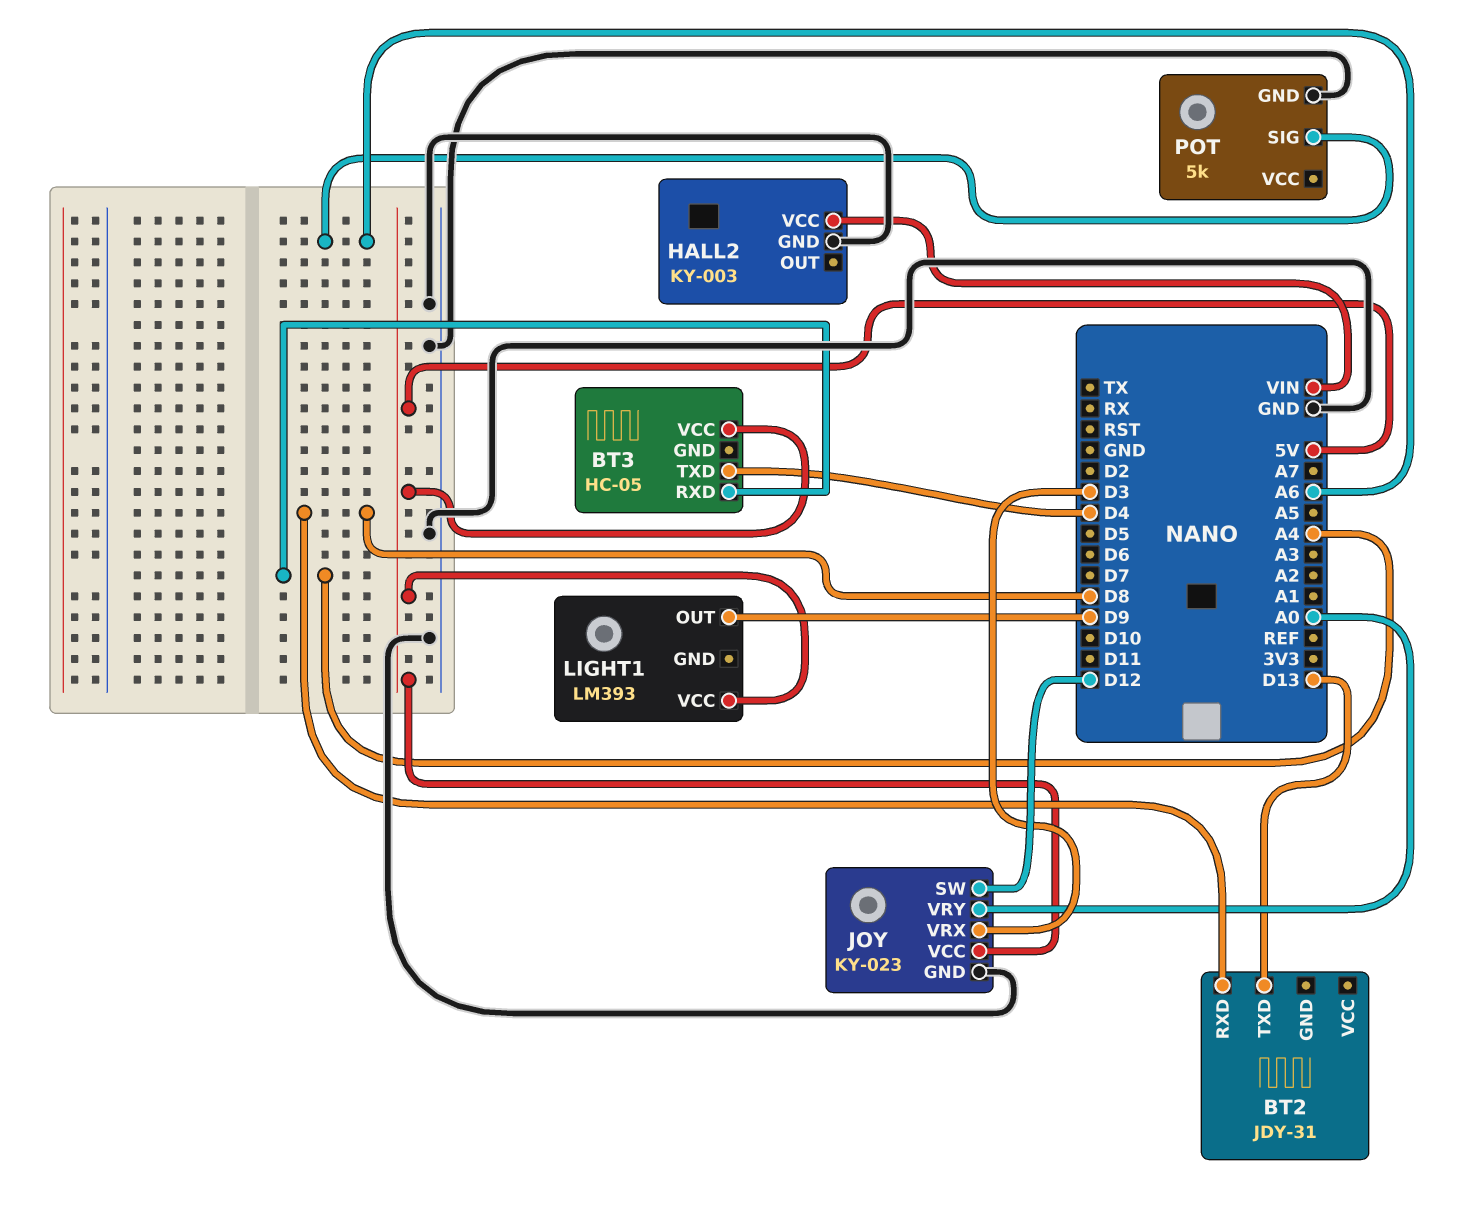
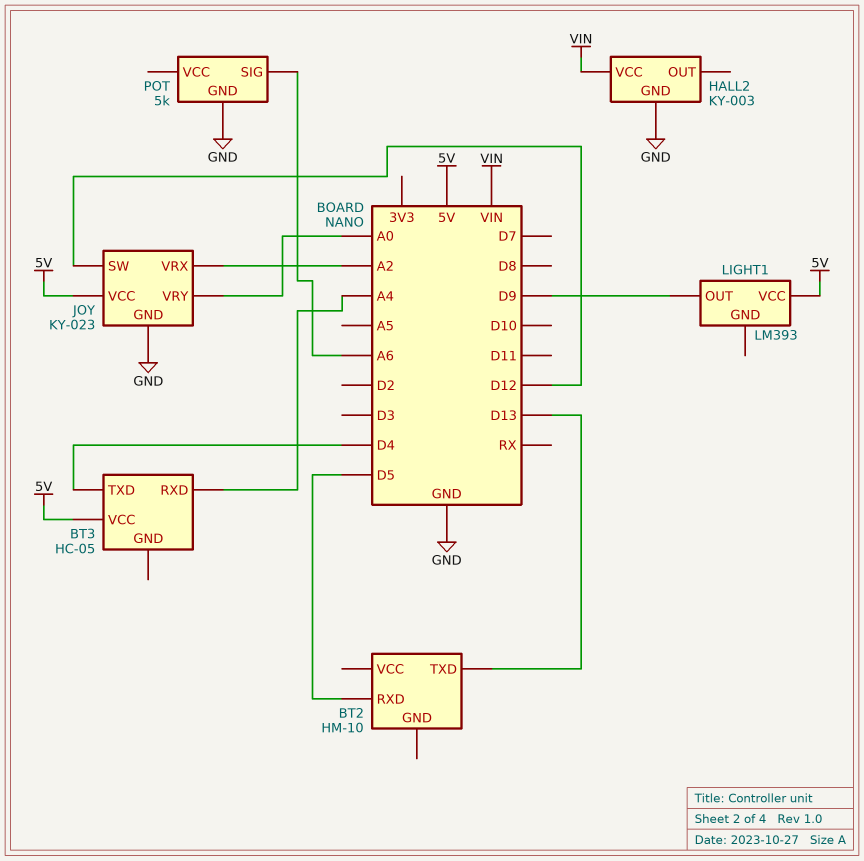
BT2: JDY-31 -> HM-10
BT2 pin RXD: D8 -> D5
JOY pin VRX: D3 -> A2

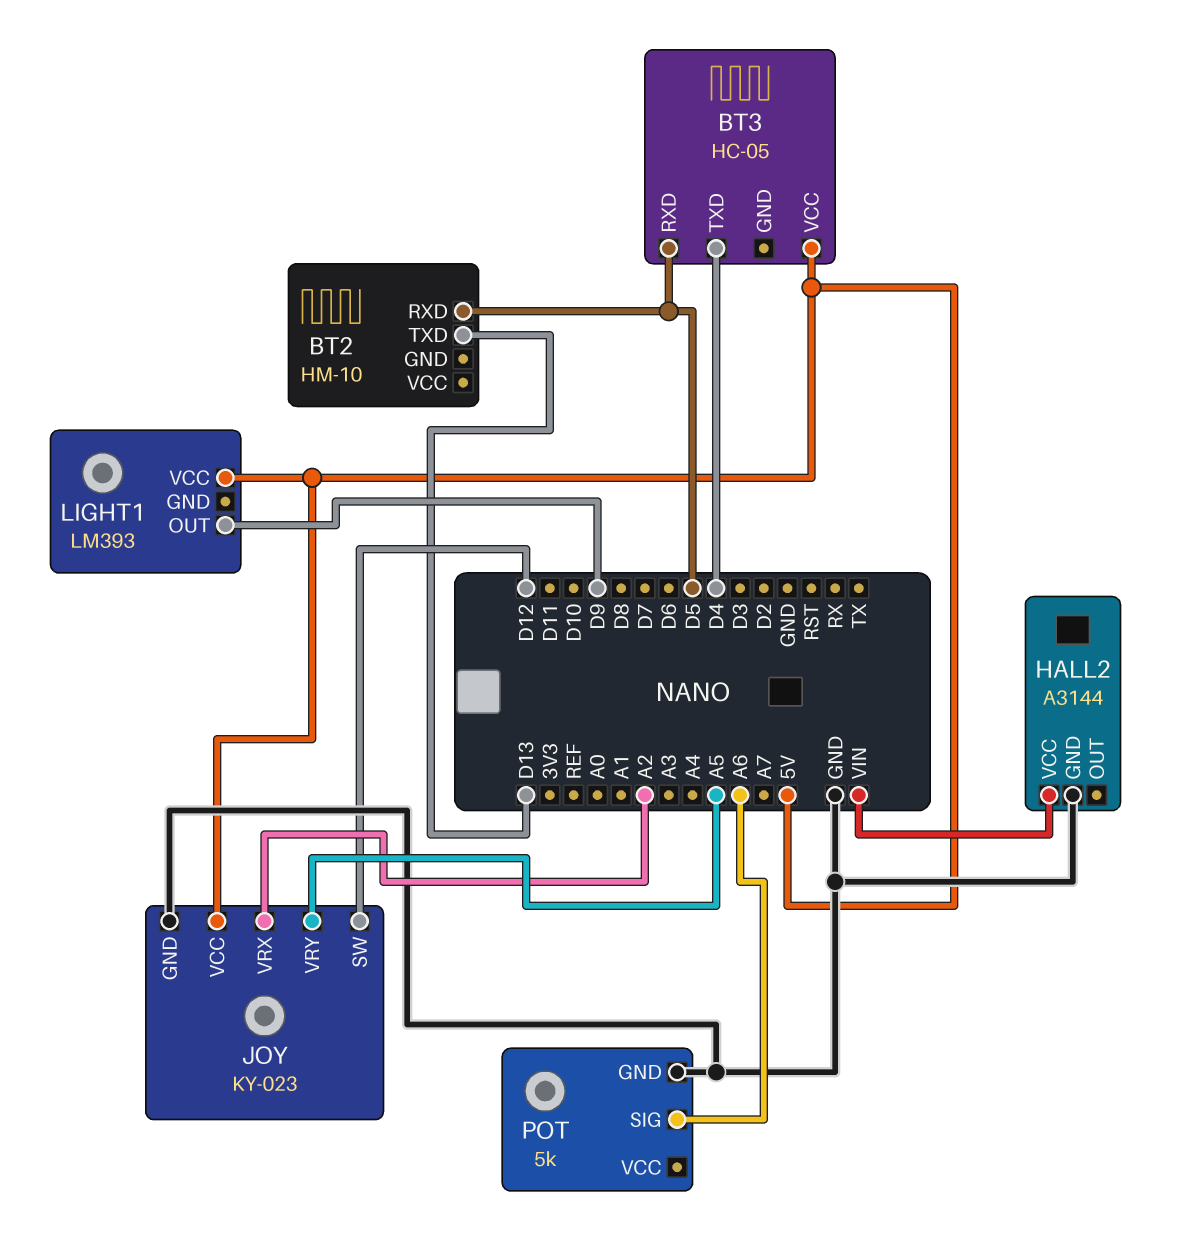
BT3 pin RXD: A4 -> D5
HALL2: KY-003 -> A3144
JOY pin VRY: A0 -> A5

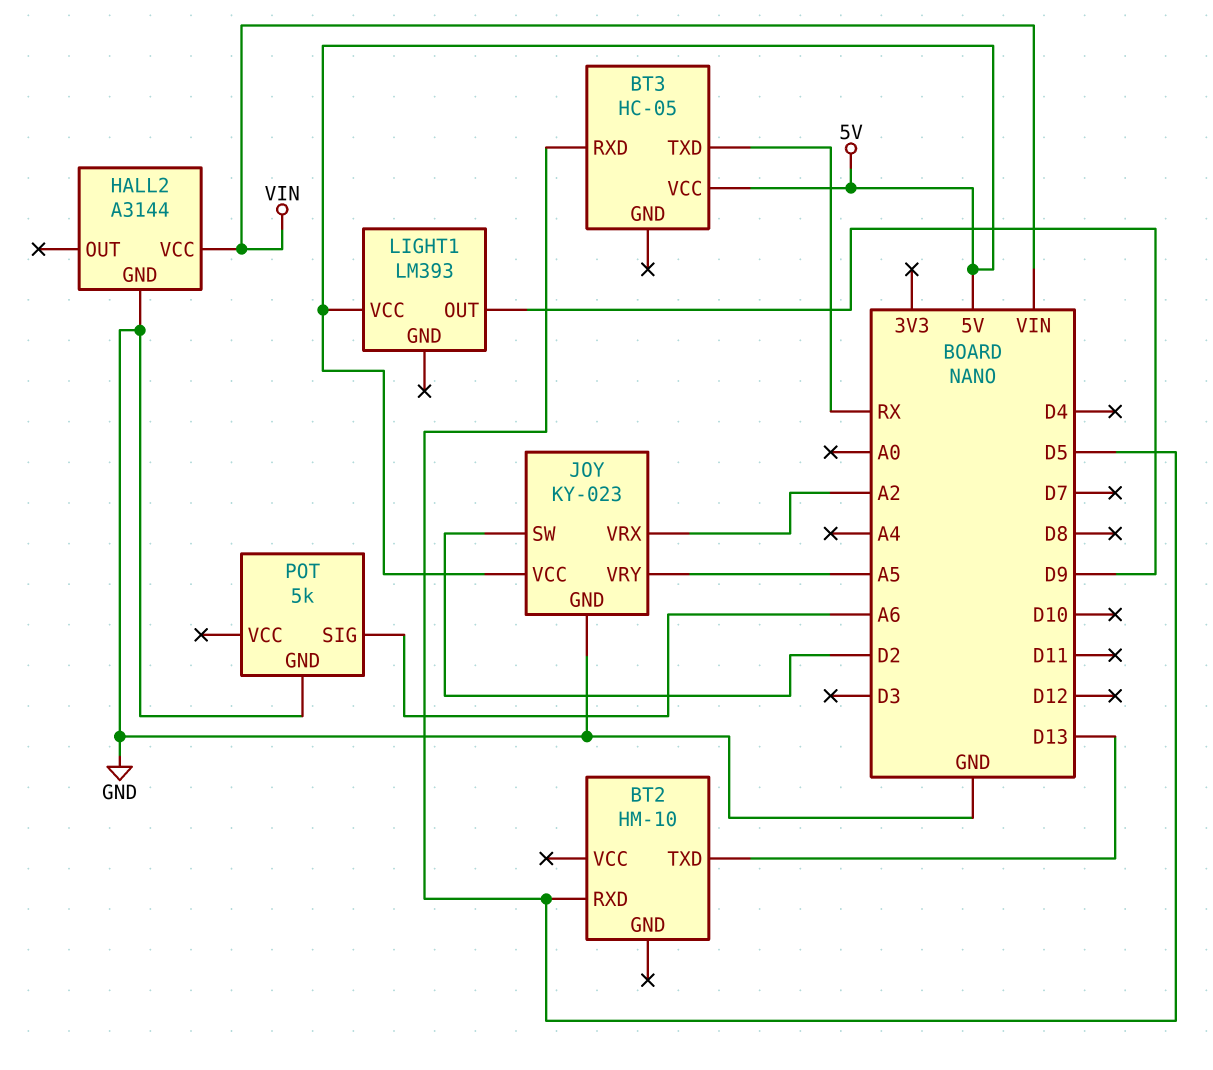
BT3 pin TXD: D4 -> RX
JOY pin SW: D12 -> D2

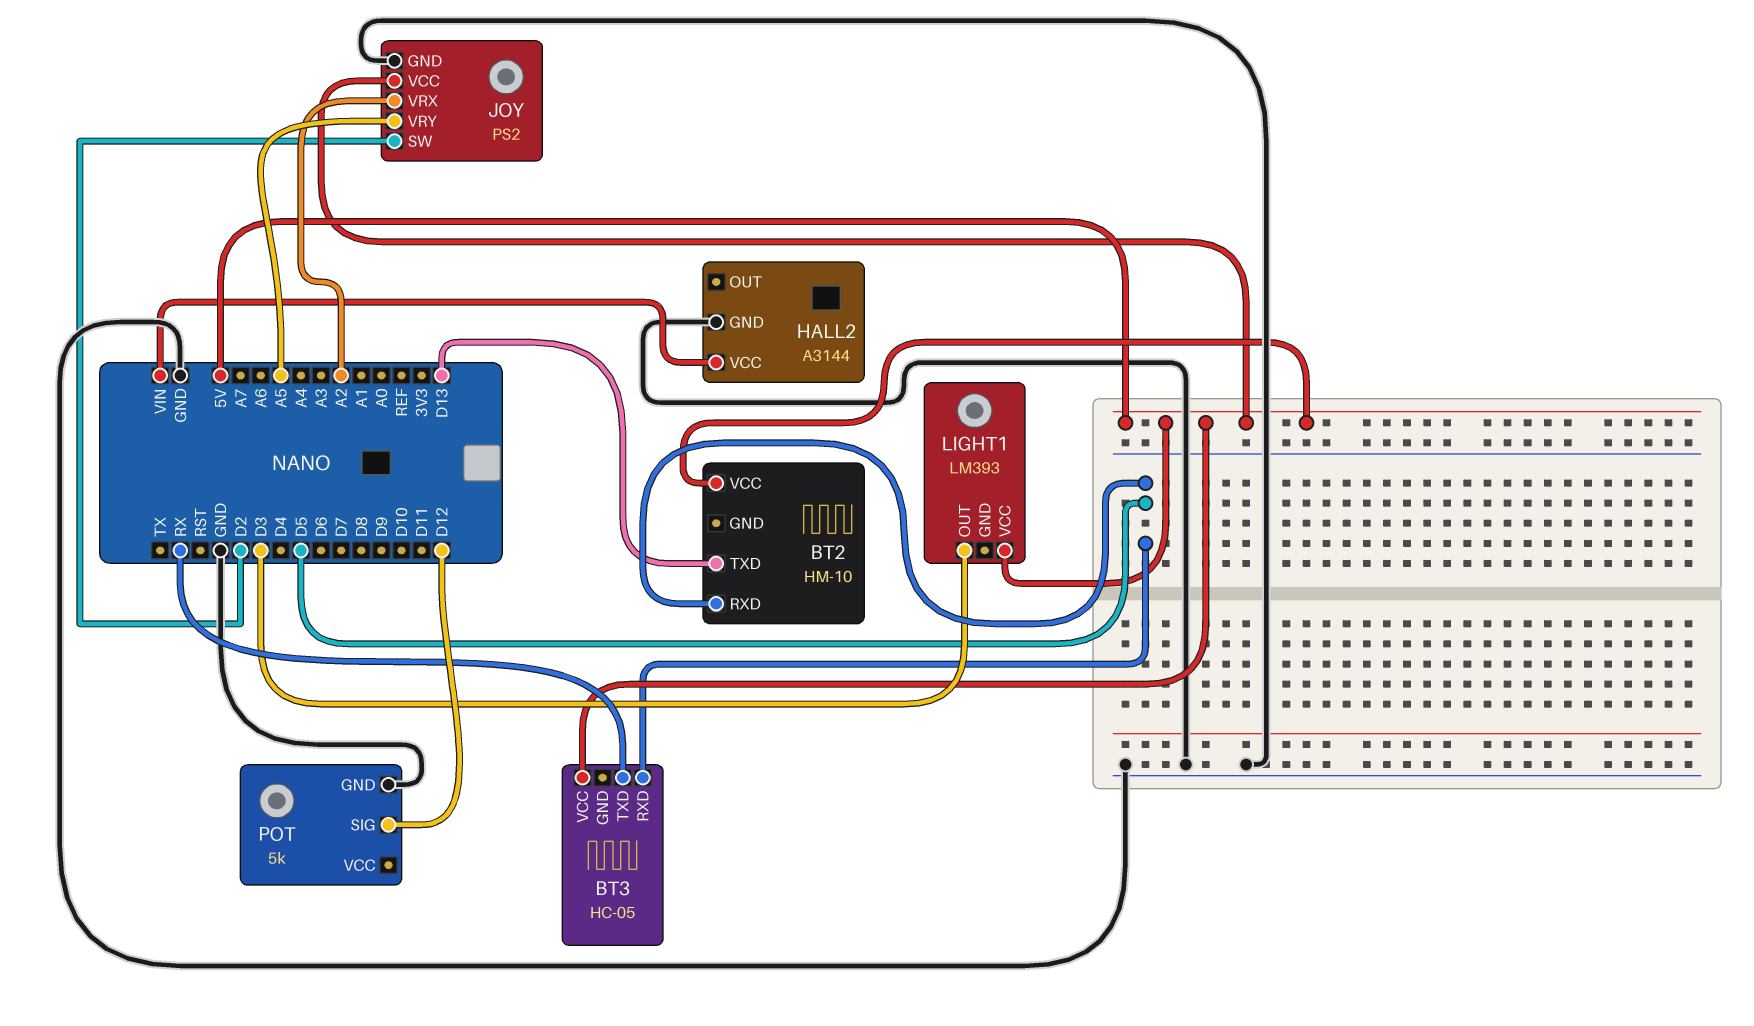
BT2 pin VCC: none -> 5V
JOY: KY-023 -> PS2
LIGHT1 pin OUT: D9 -> D3
POT pin SIG: A6 -> D12

